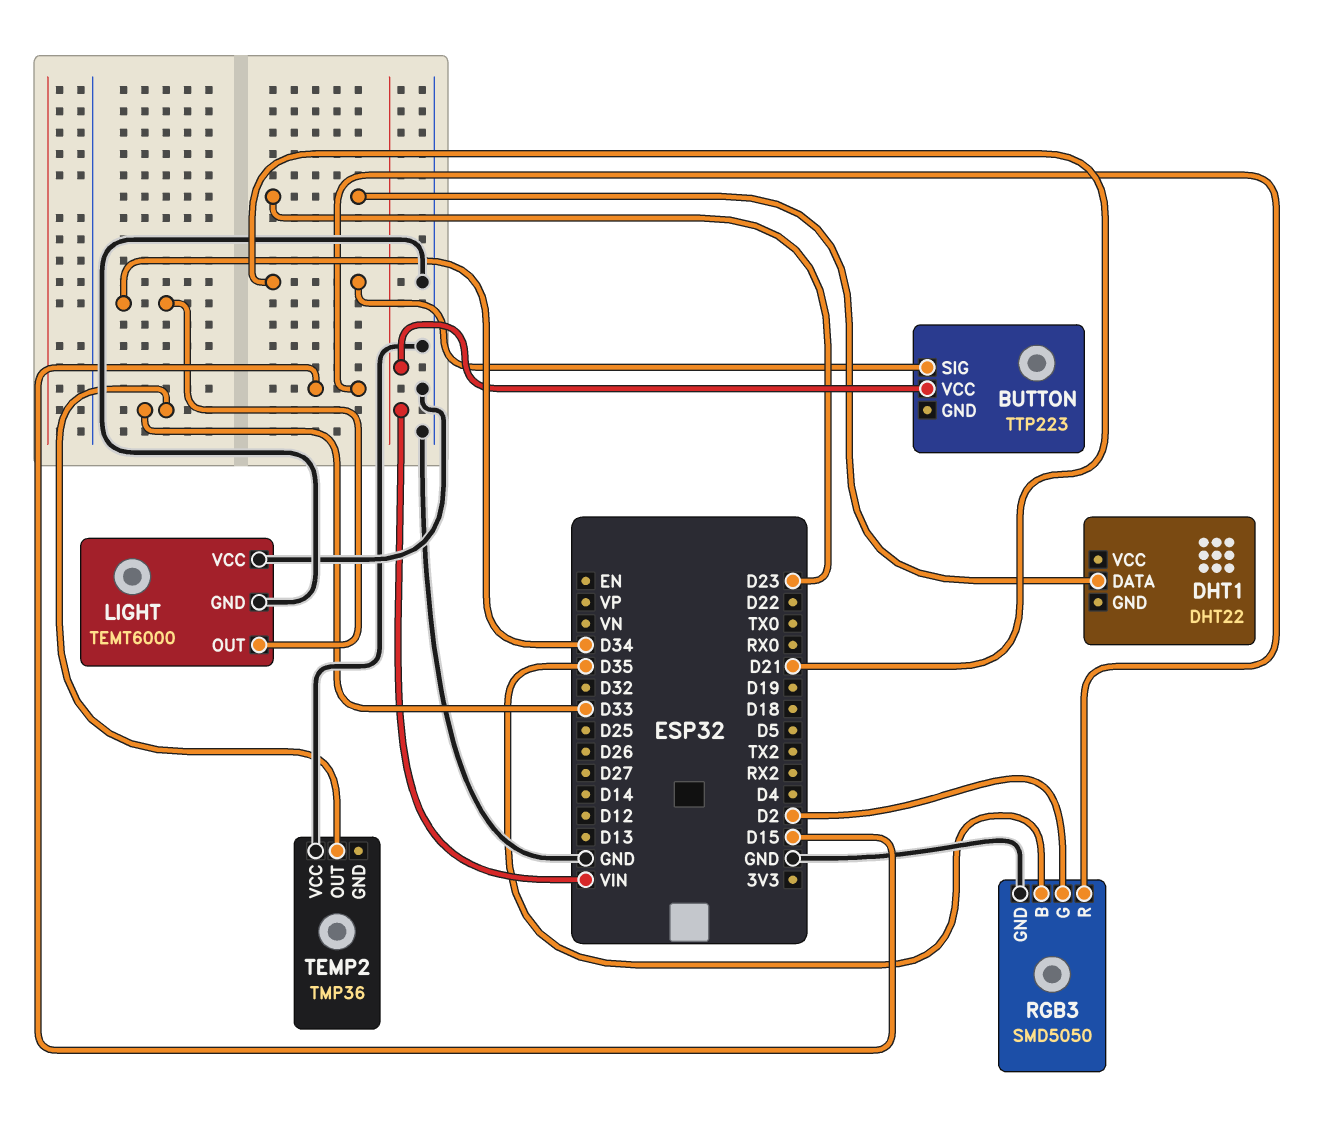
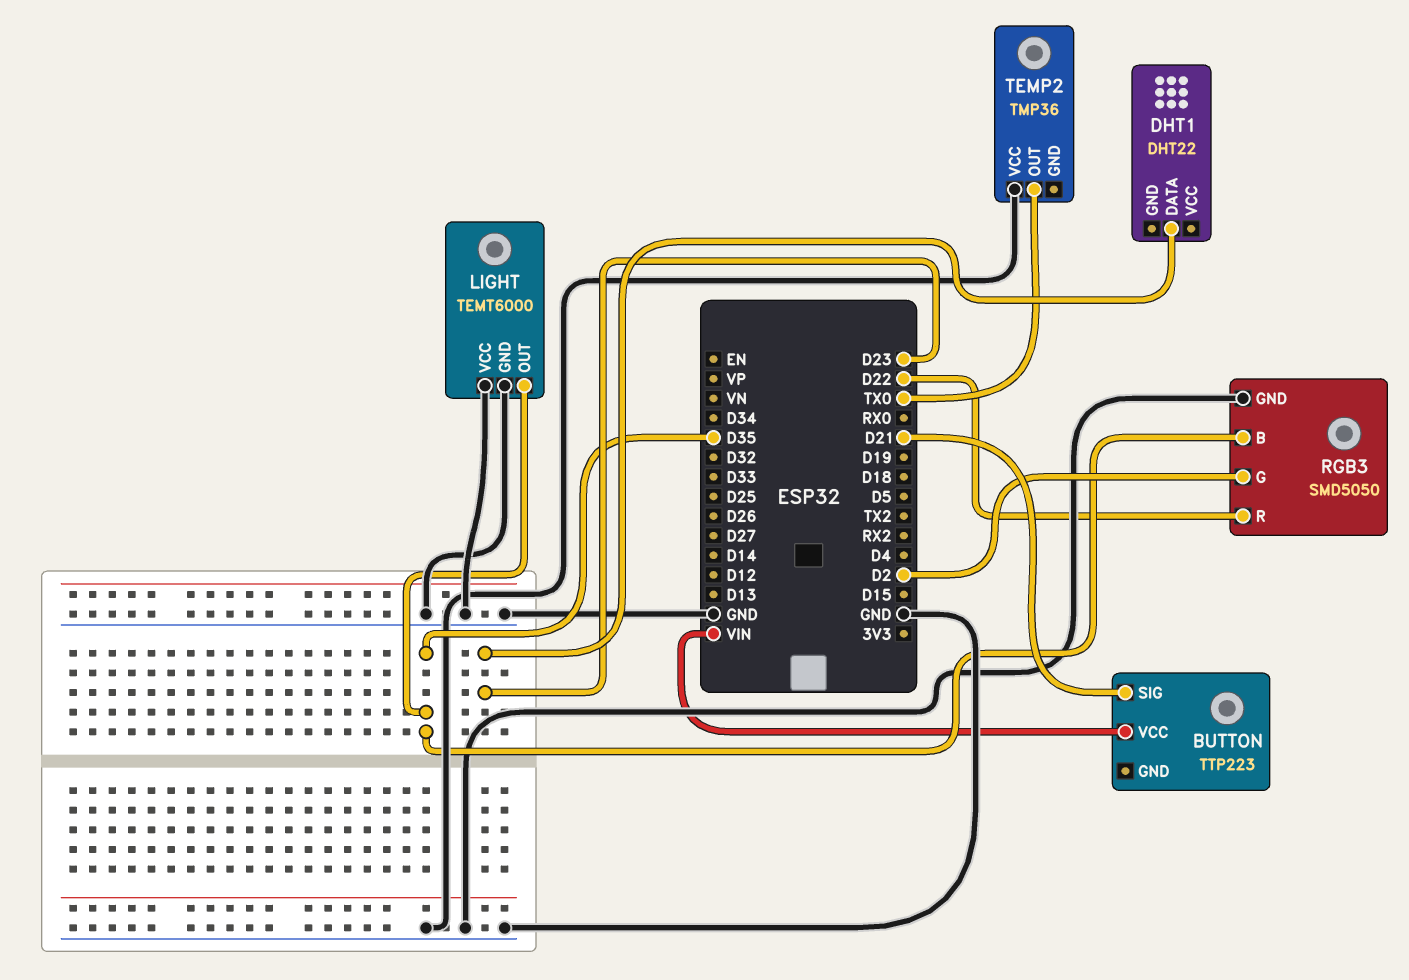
LIGHT pin OUT: D34 -> D35
RGB3 pin R: D15 -> D22
TEMP2 pin OUT: D33 -> TX0

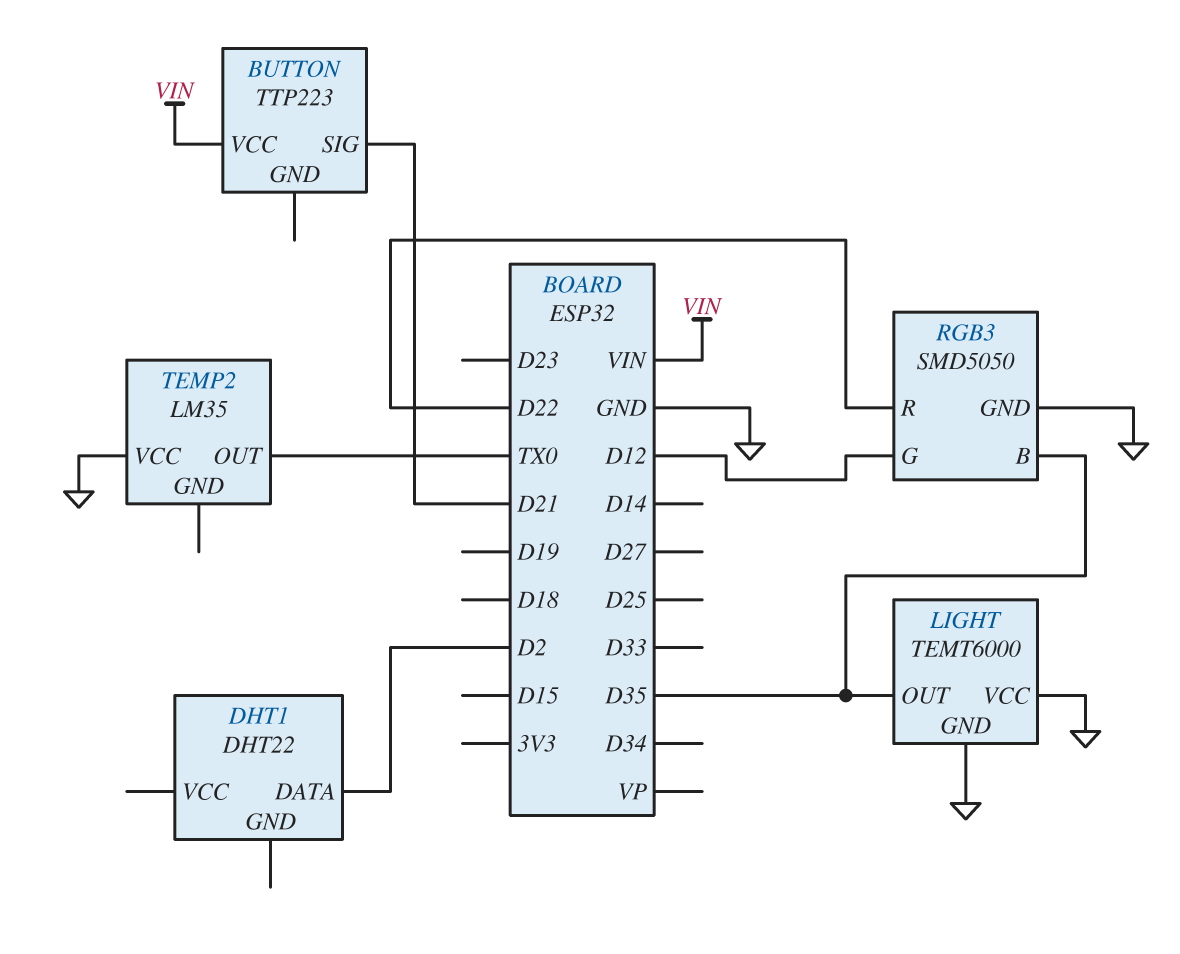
DHT1 pin DATA: D23 -> D2
RGB3 pin G: D2 -> D12
TEMP2: TMP36 -> LM35

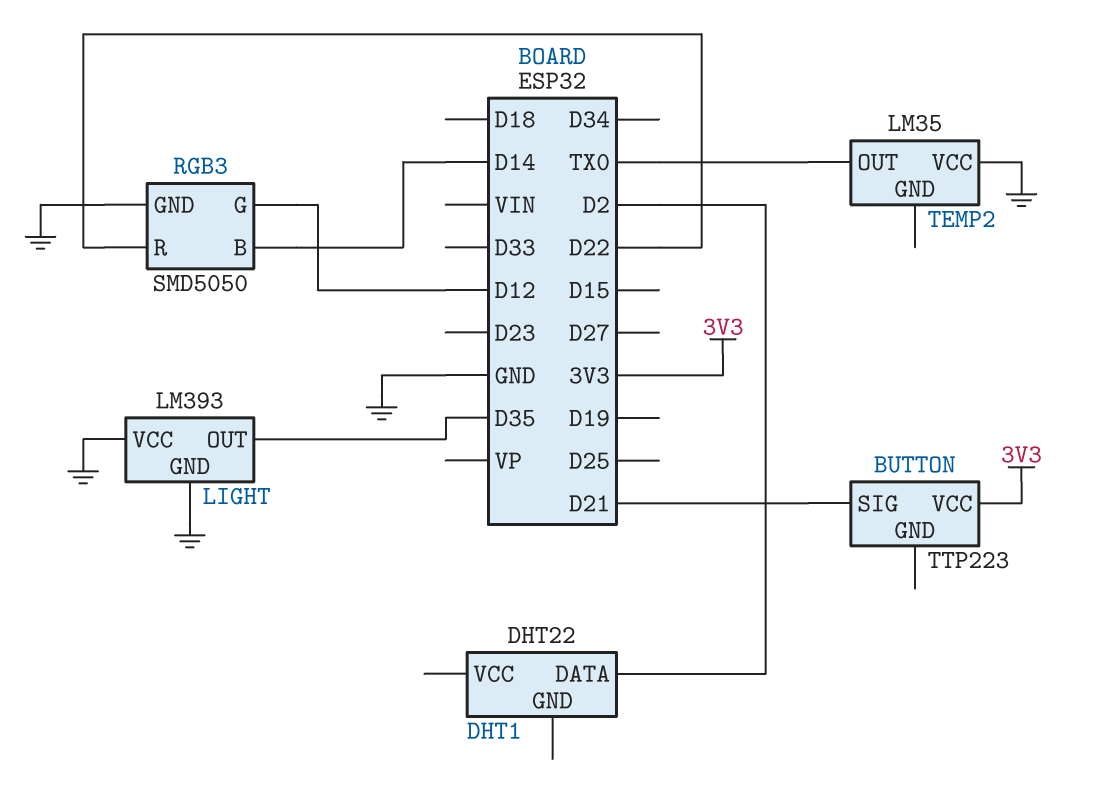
BUTTON pin VCC: VIN -> 3V3
LIGHT: TEMT6000 -> LM393
RGB3 pin B: D35 -> D14

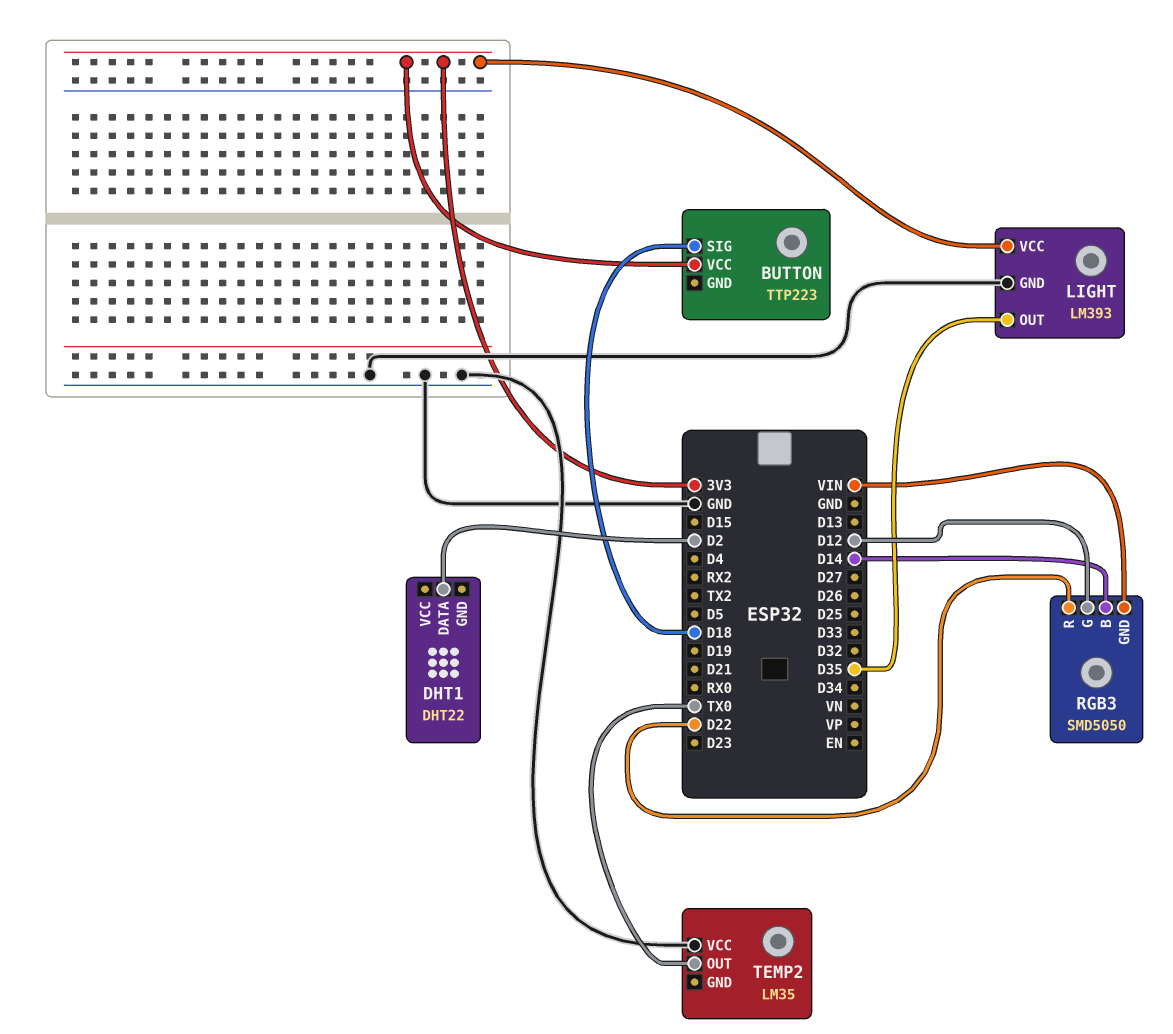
BUTTON pin SIG: D21 -> D18
LIGHT pin VCC: GND -> 3V3
RGB3 pin GND: GND -> VIN

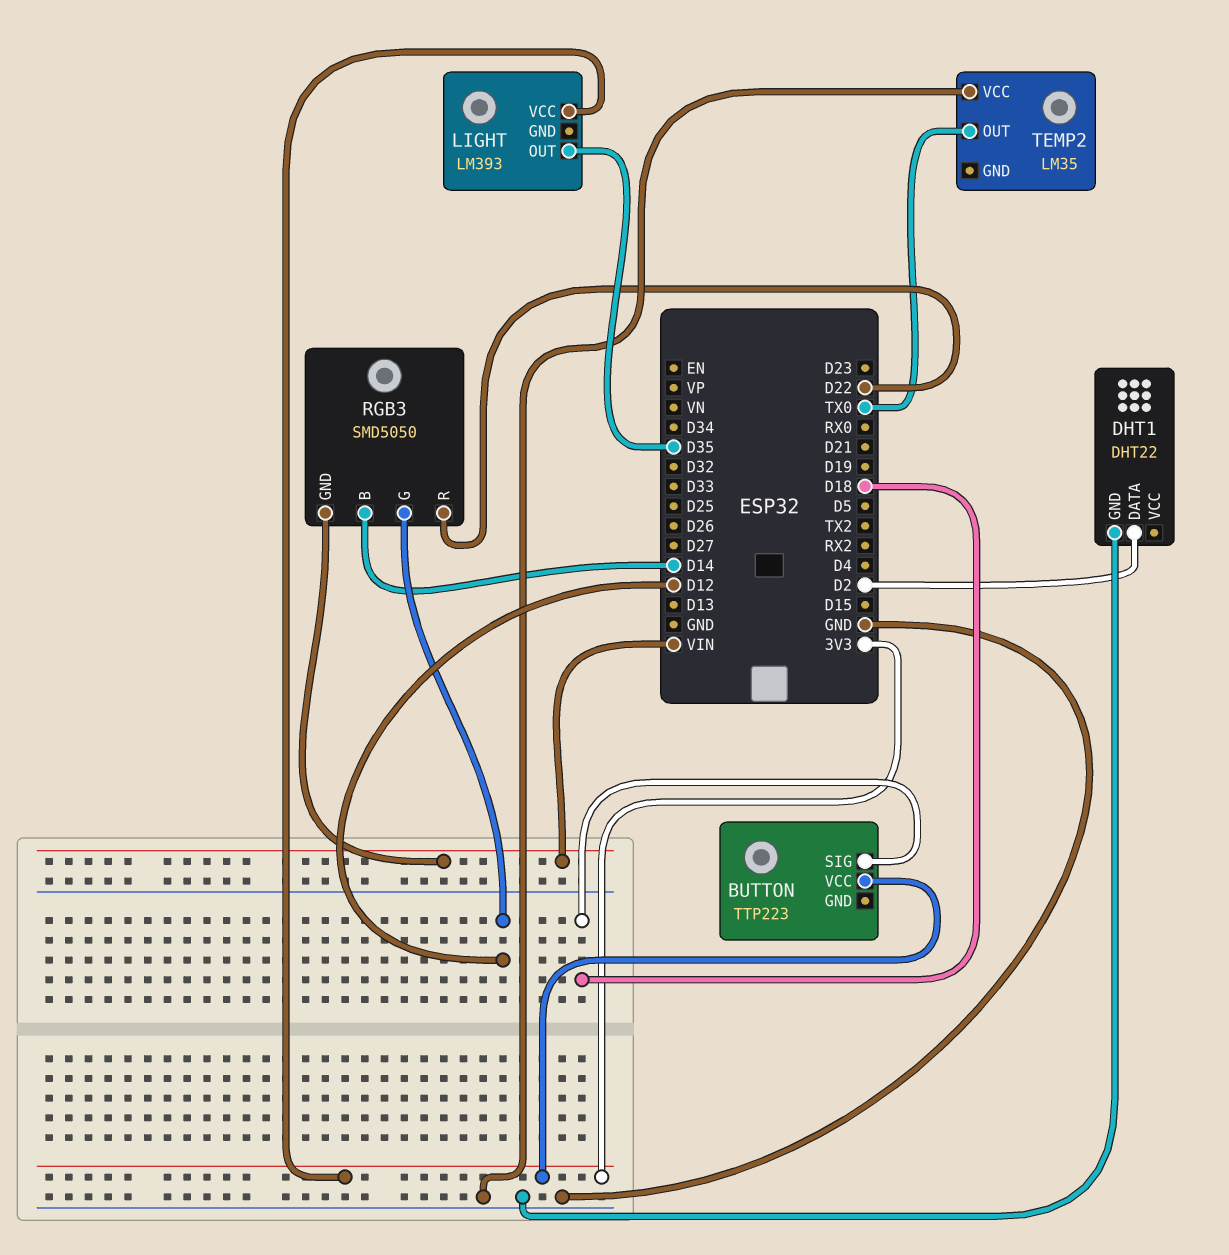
DHT1 pin GND: none -> GND
LIGHT pin GND: GND -> none

